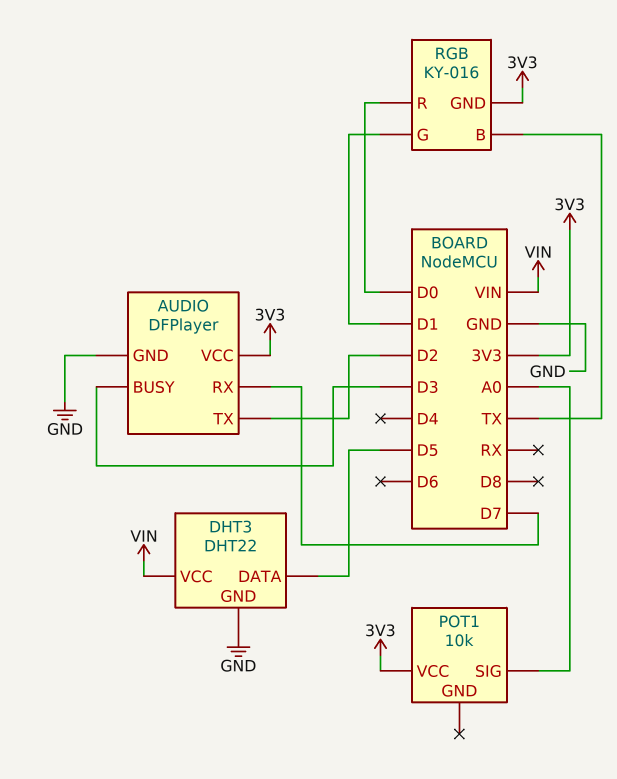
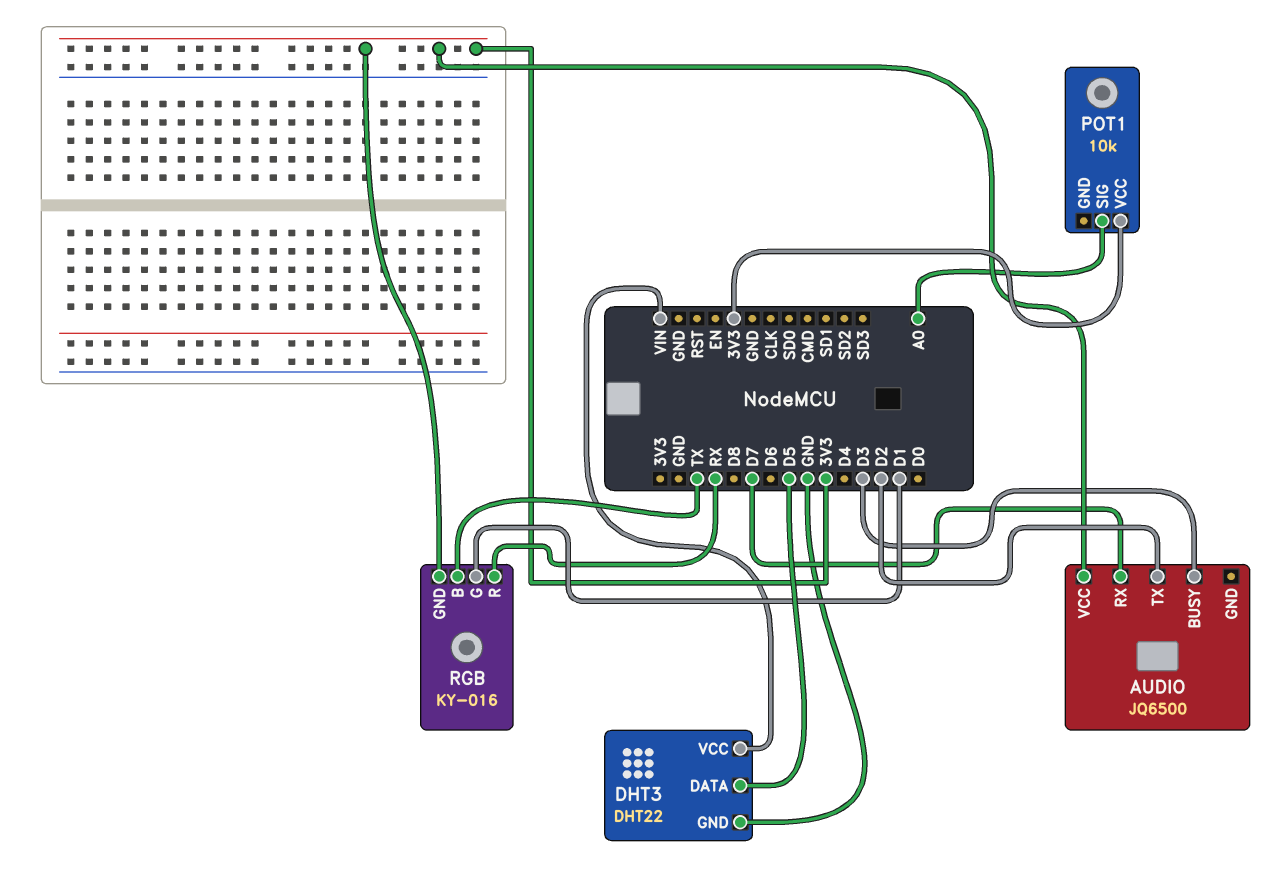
AUDIO: DFPlayer -> JQ6500
AUDIO pin GND: GND -> none
RGB pin R: D0 -> RX

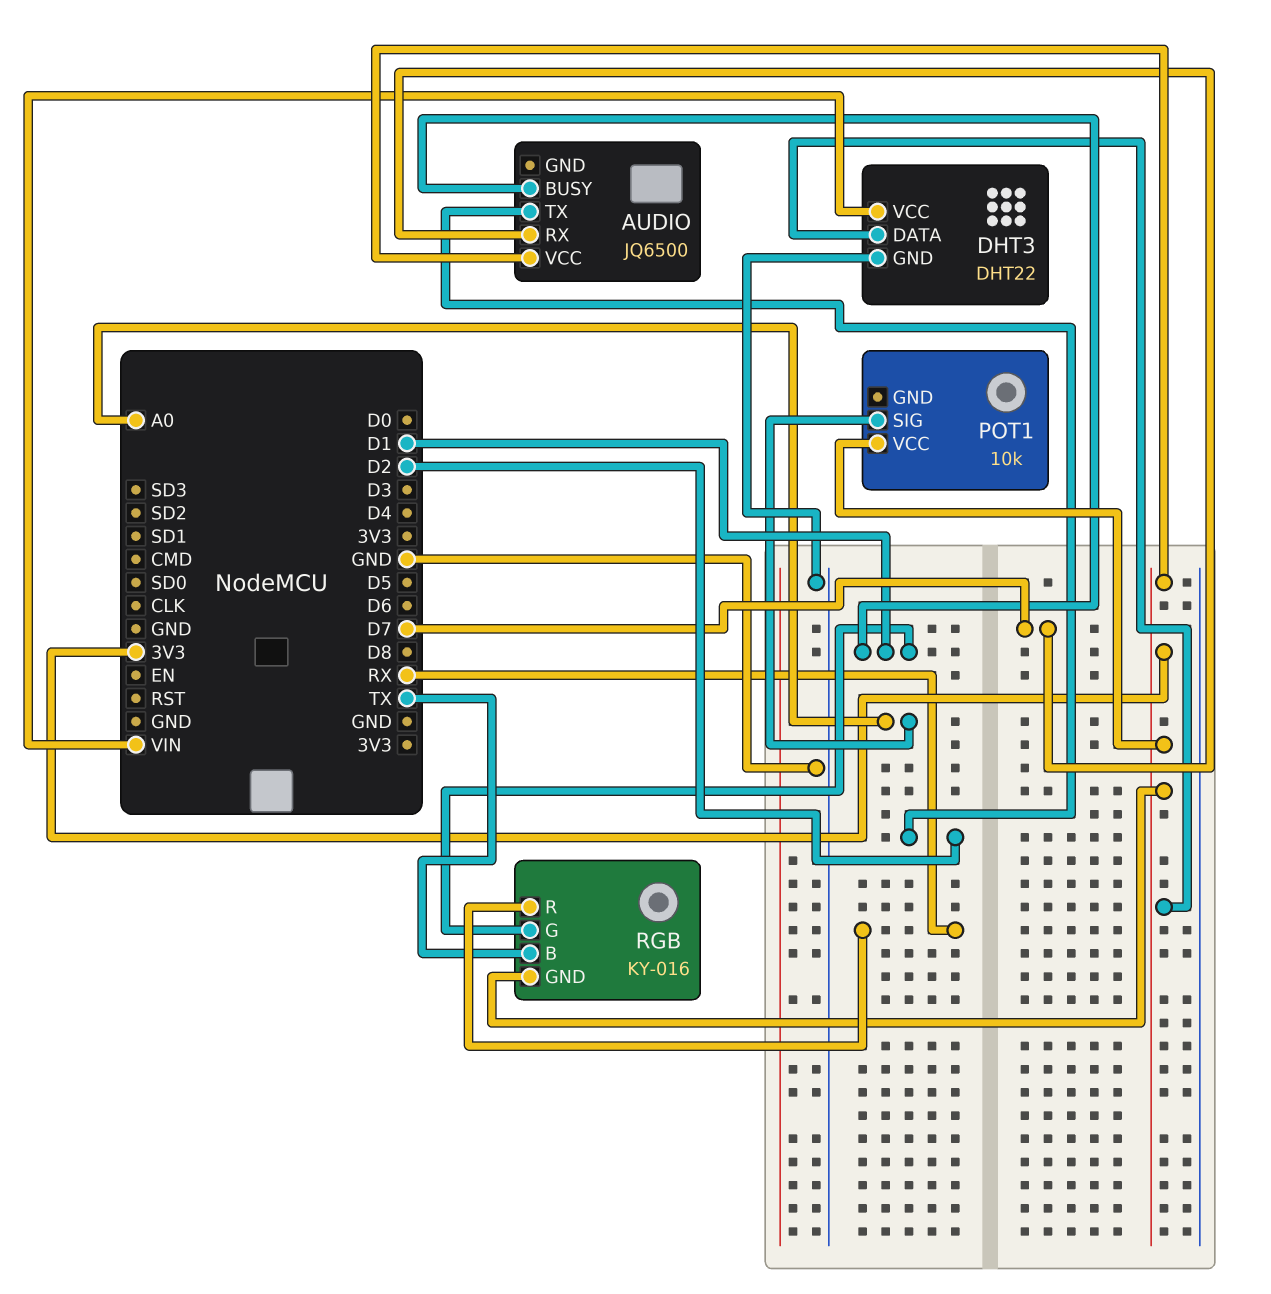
AUDIO pin BUSY: D3 -> D1
DHT3 pin DATA: D5 -> 3V3

